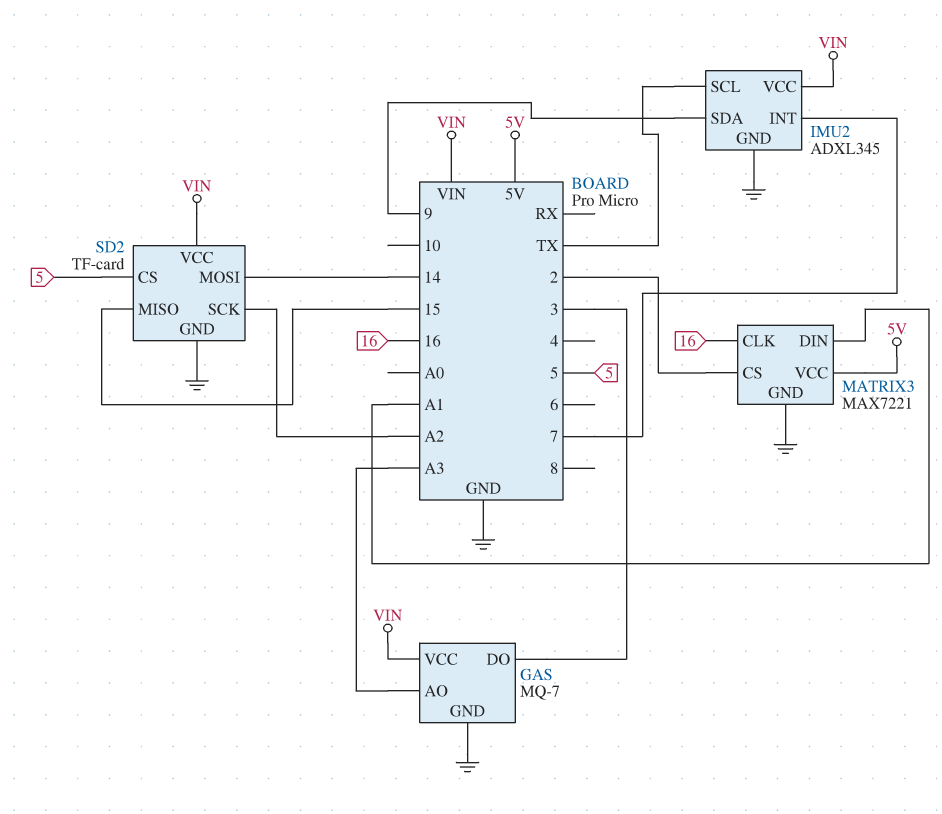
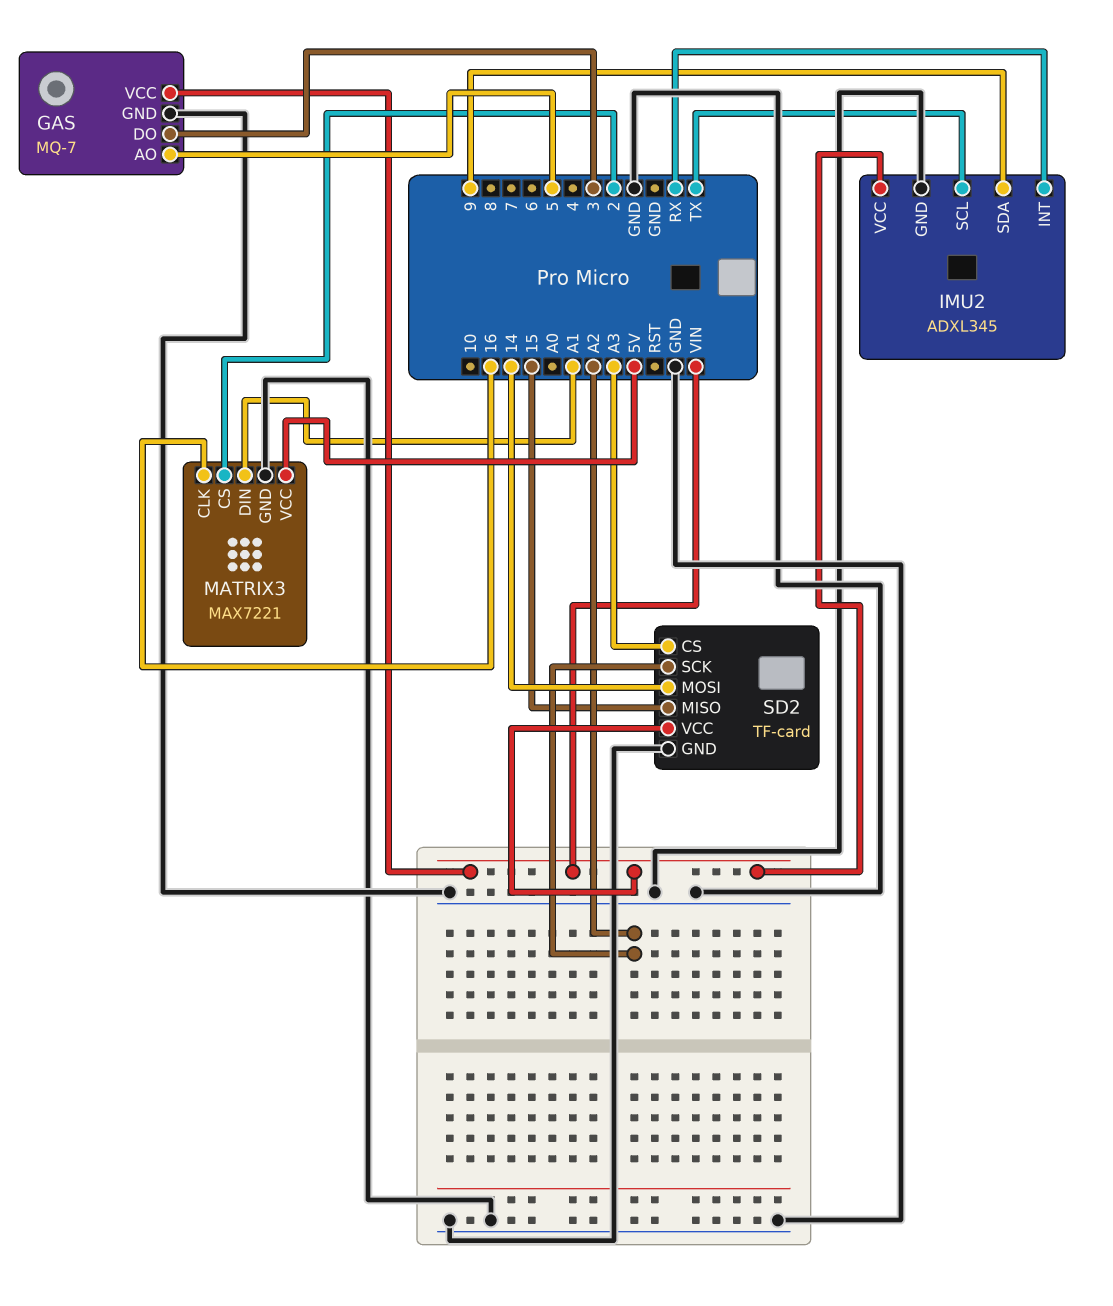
GAS pin AO: A3 -> 5
IMU2 pin INT: 7 -> RX
SD2 pin CS: 5 -> A3

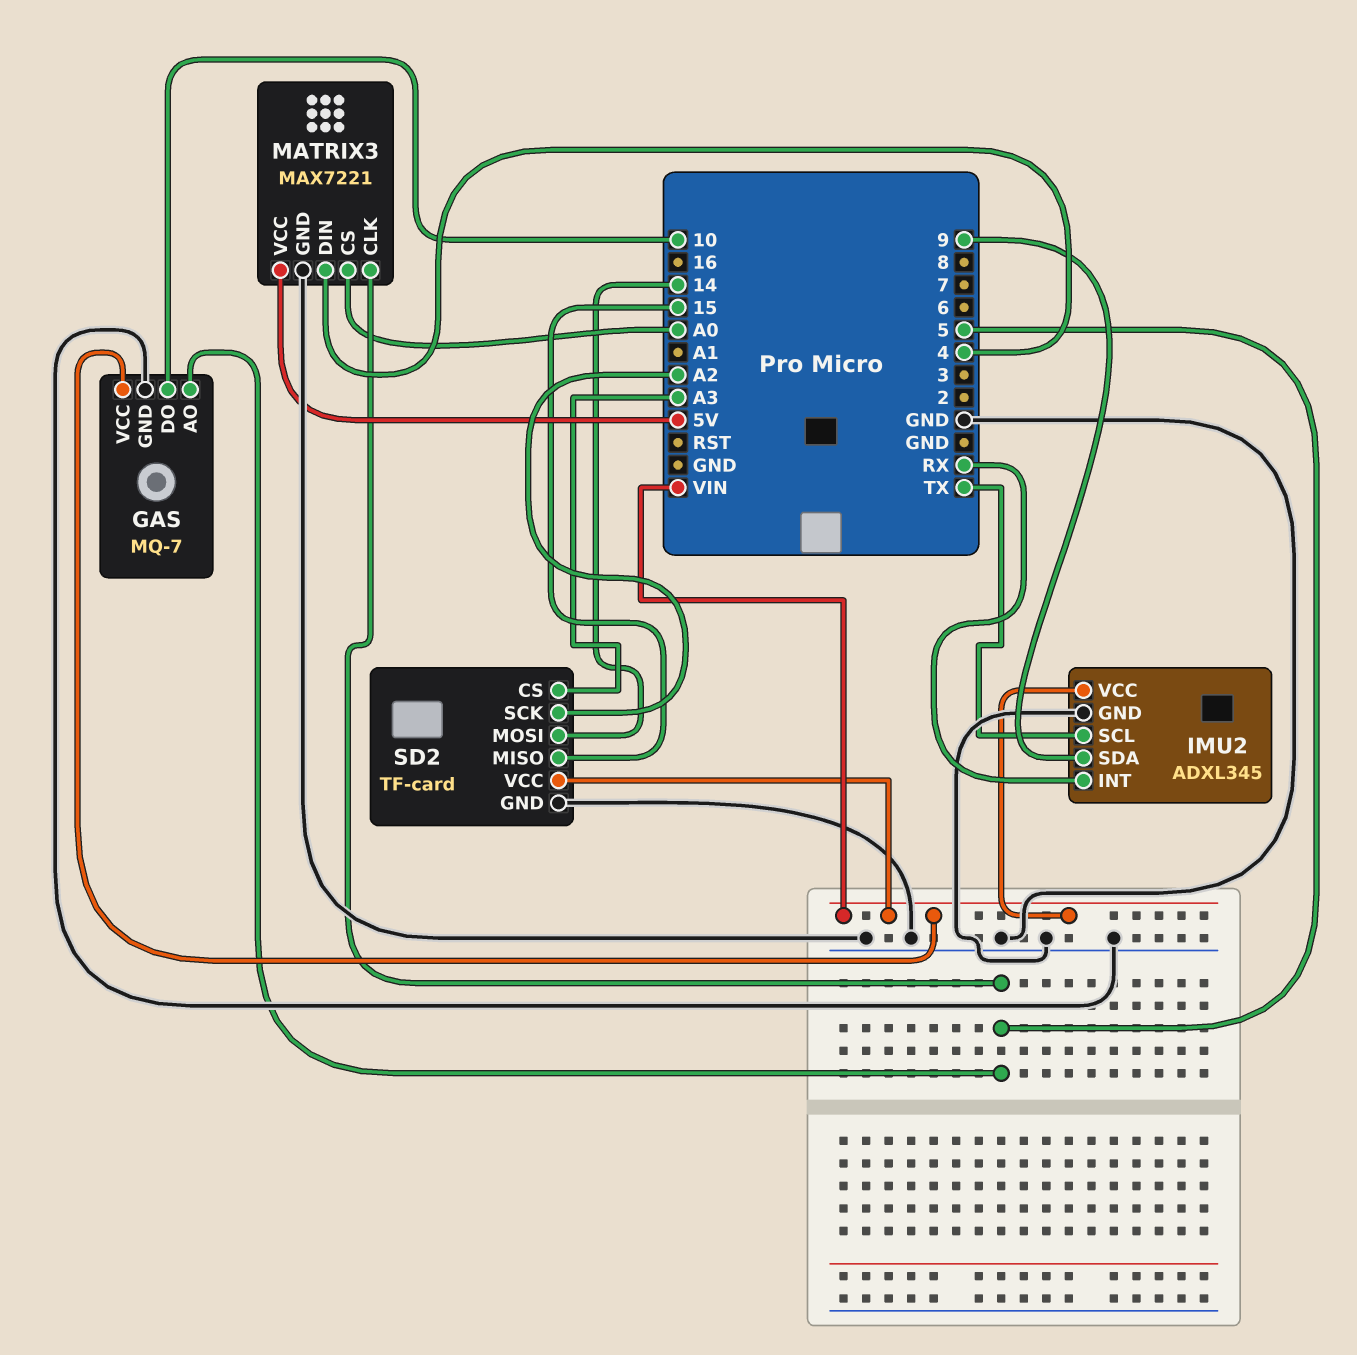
GAS pin DO: 3 -> 10
MATRIX3 pin CLK: 16 -> 5
MATRIX3 pin CS: 2 -> A0
MATRIX3 pin DIN: A1 -> 4

